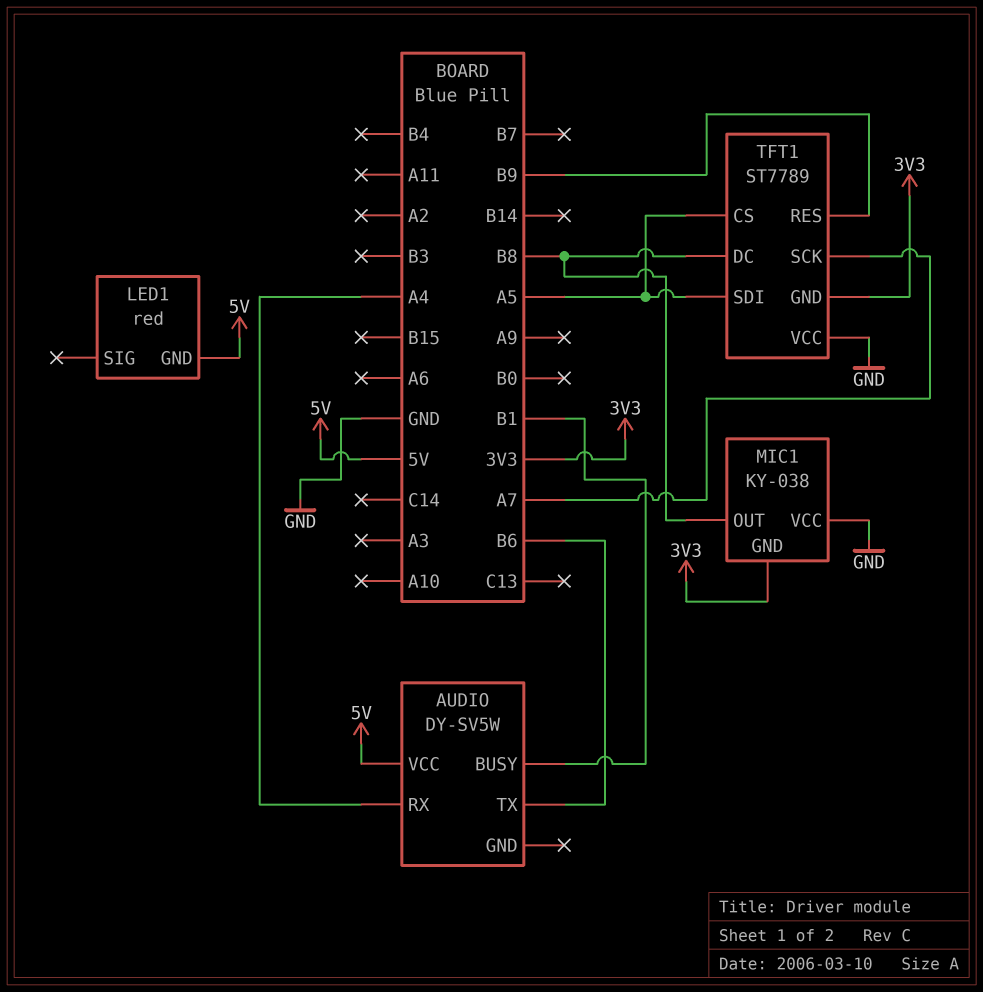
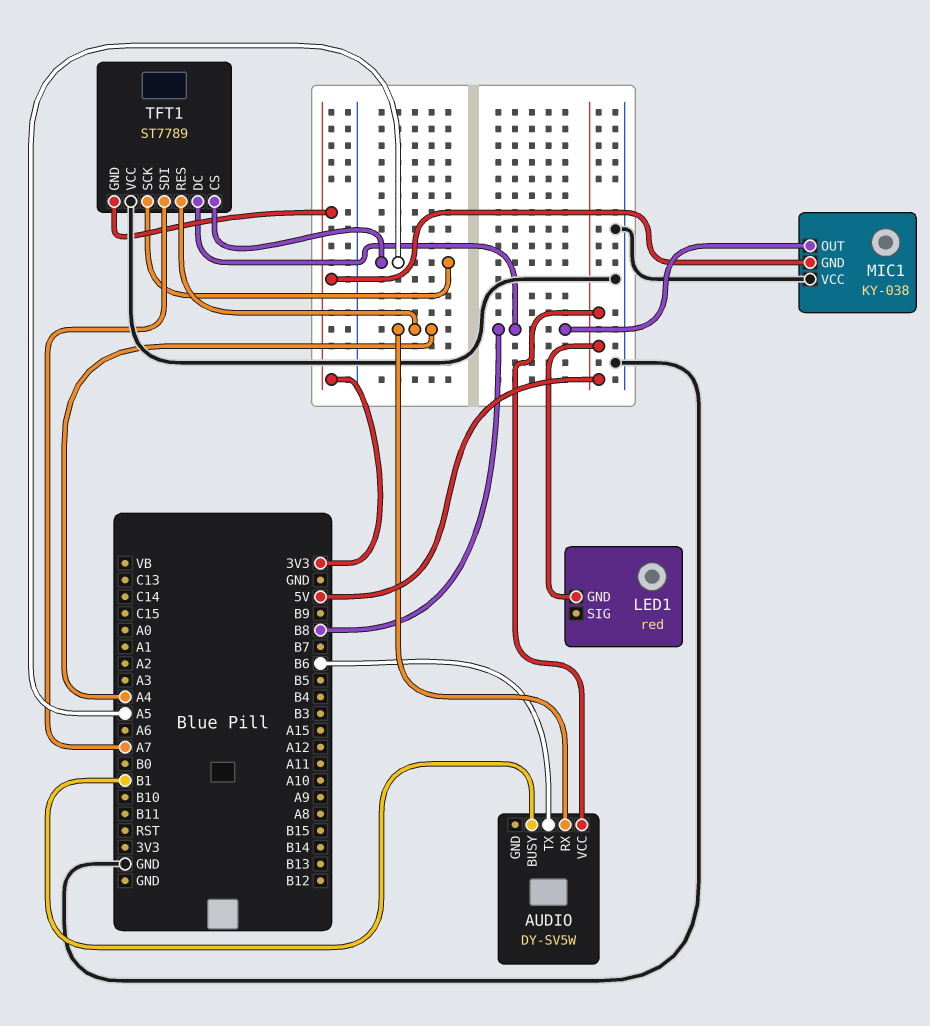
TFT1 pin RES: B9 -> A4
TFT1 pin SCK: A7 -> A5
TFT1 pin SDI: A5 -> A7

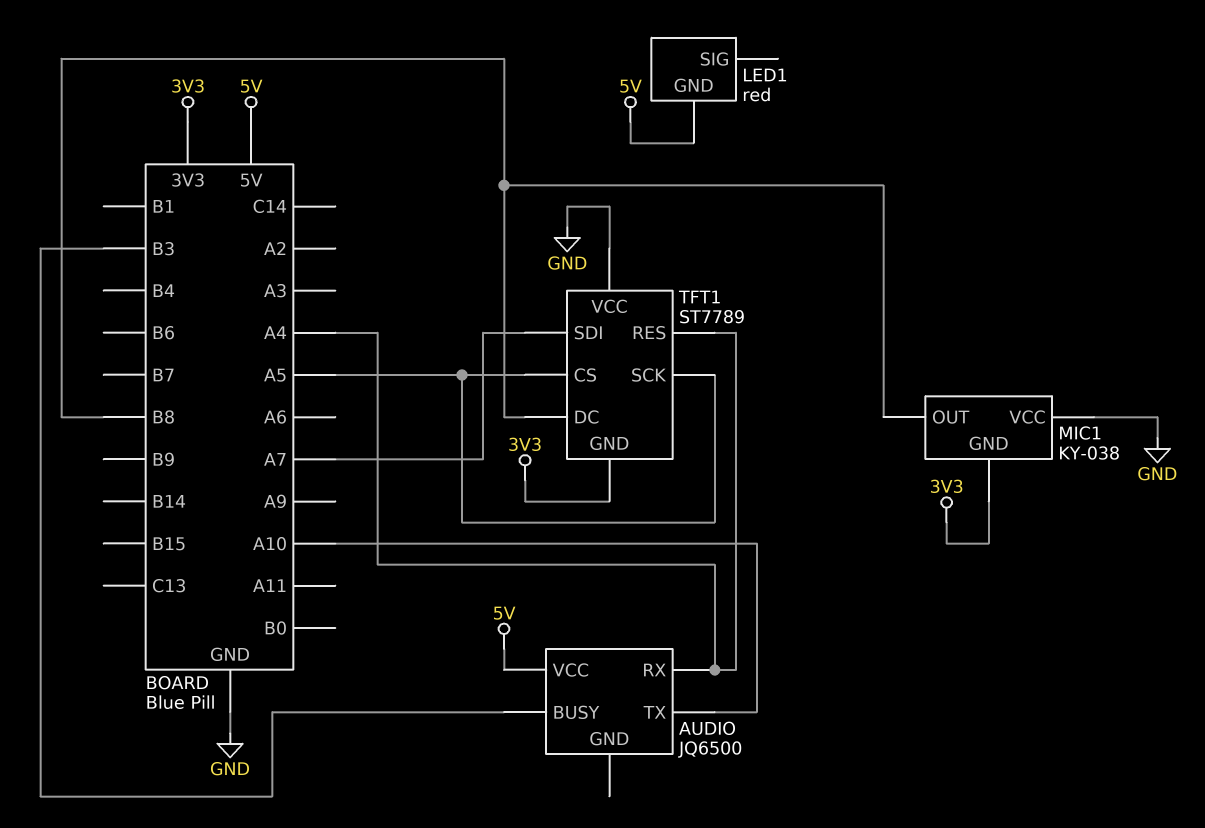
AUDIO: DY-SV5W -> JQ6500
AUDIO pin BUSY: B1 -> B3
AUDIO pin TX: B6 -> A10

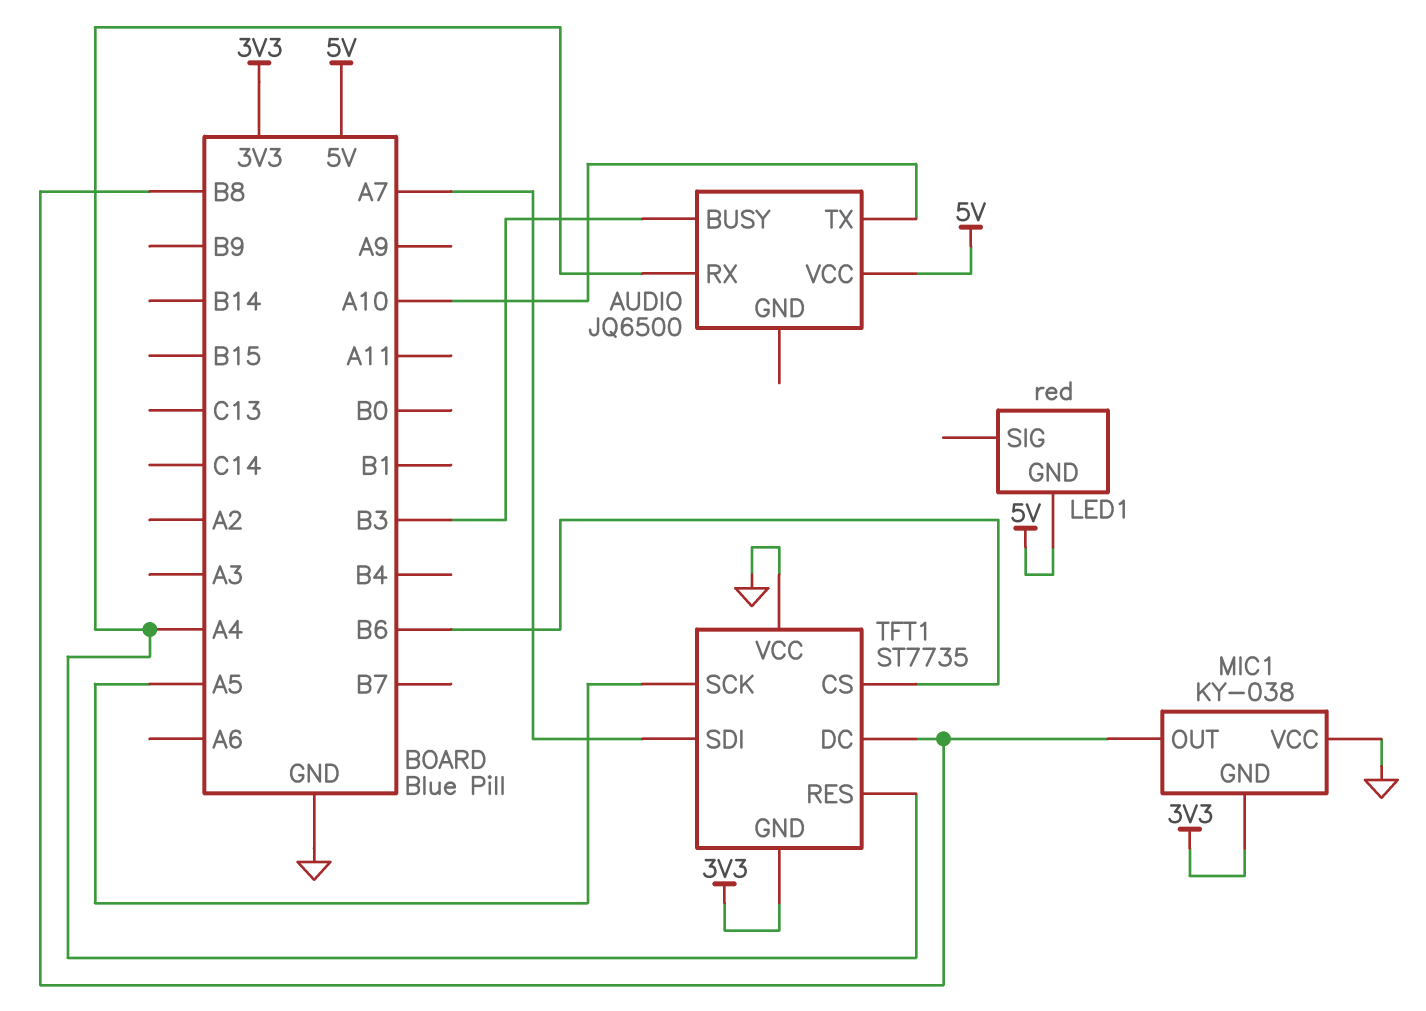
TFT1: ST7789 -> ST7735
TFT1 pin CS: A5 -> B6

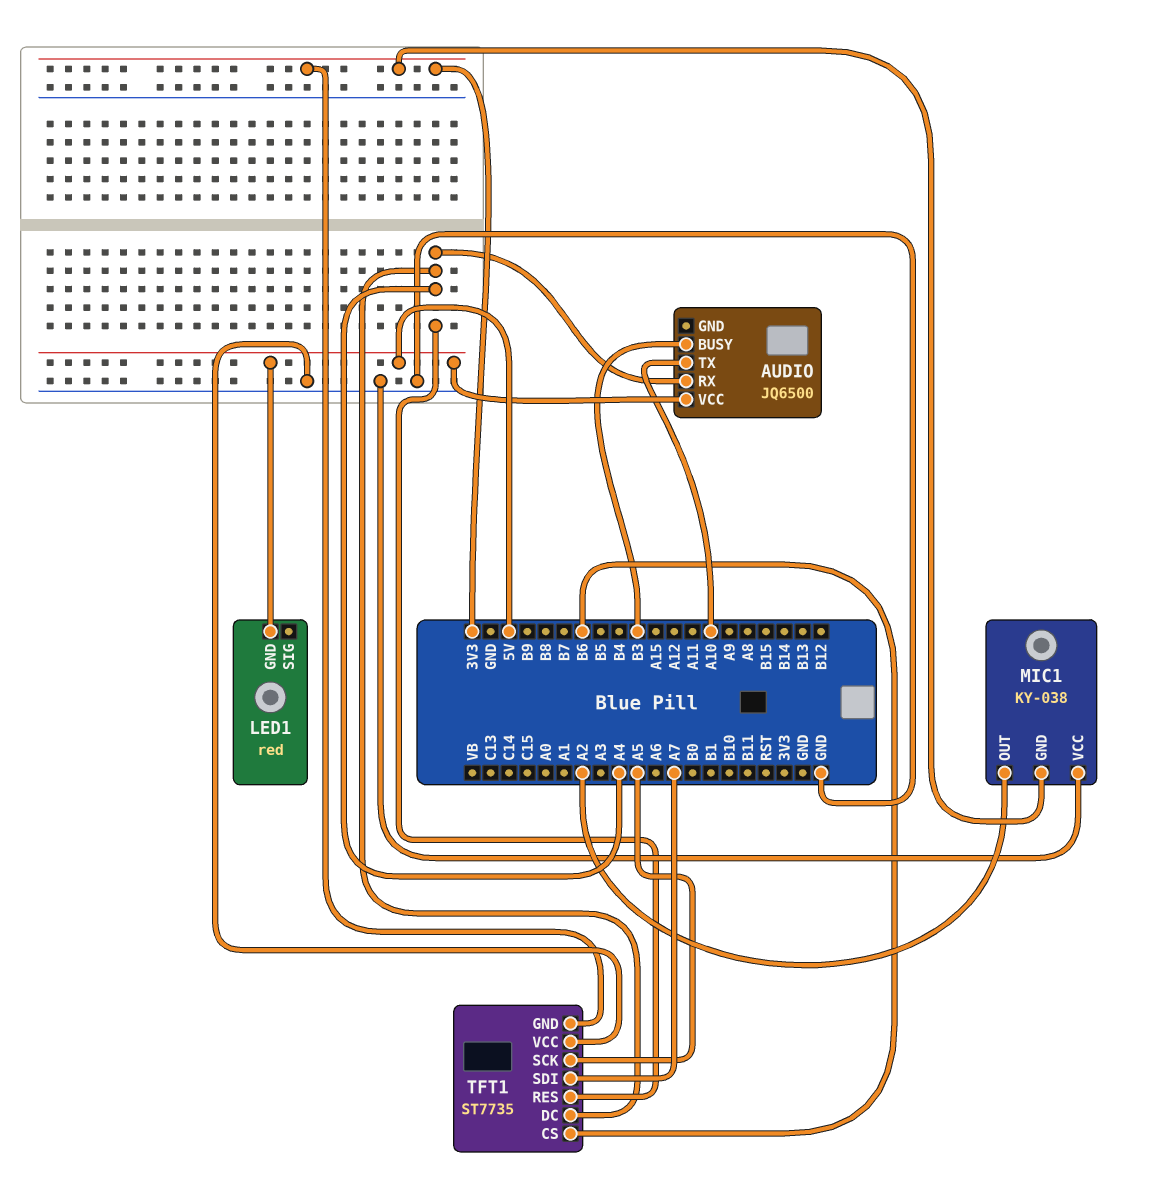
MIC1 pin OUT: B8 -> A2
TFT1 pin DC: B8 -> A4

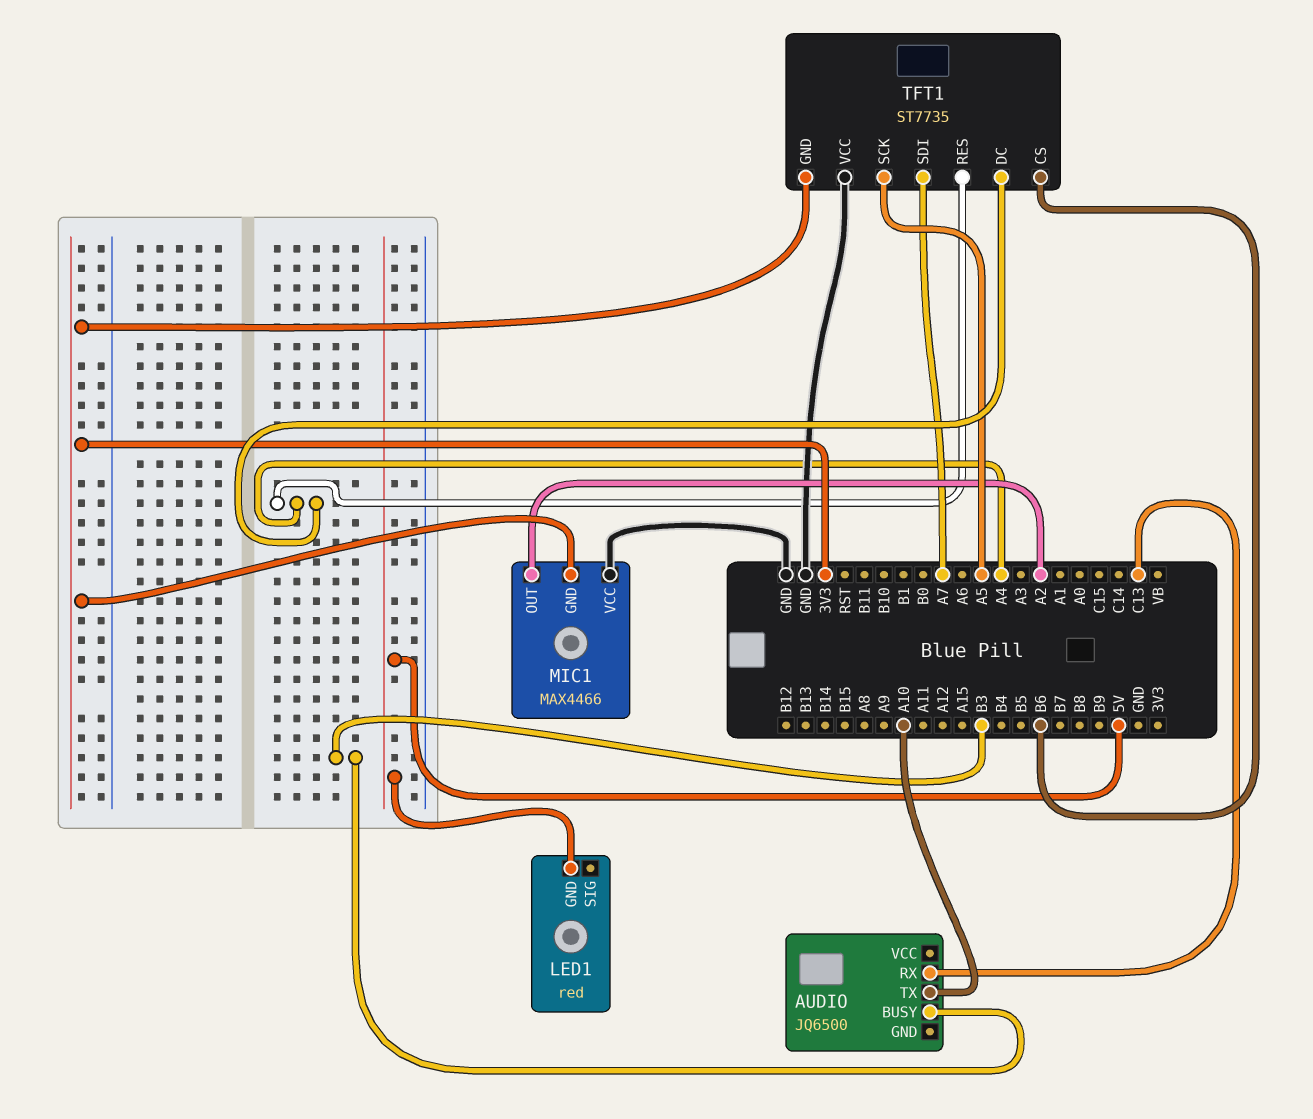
AUDIO pin RX: A4 -> C13
AUDIO pin VCC: 5V -> none
MIC1: KY-038 -> MAX4466

